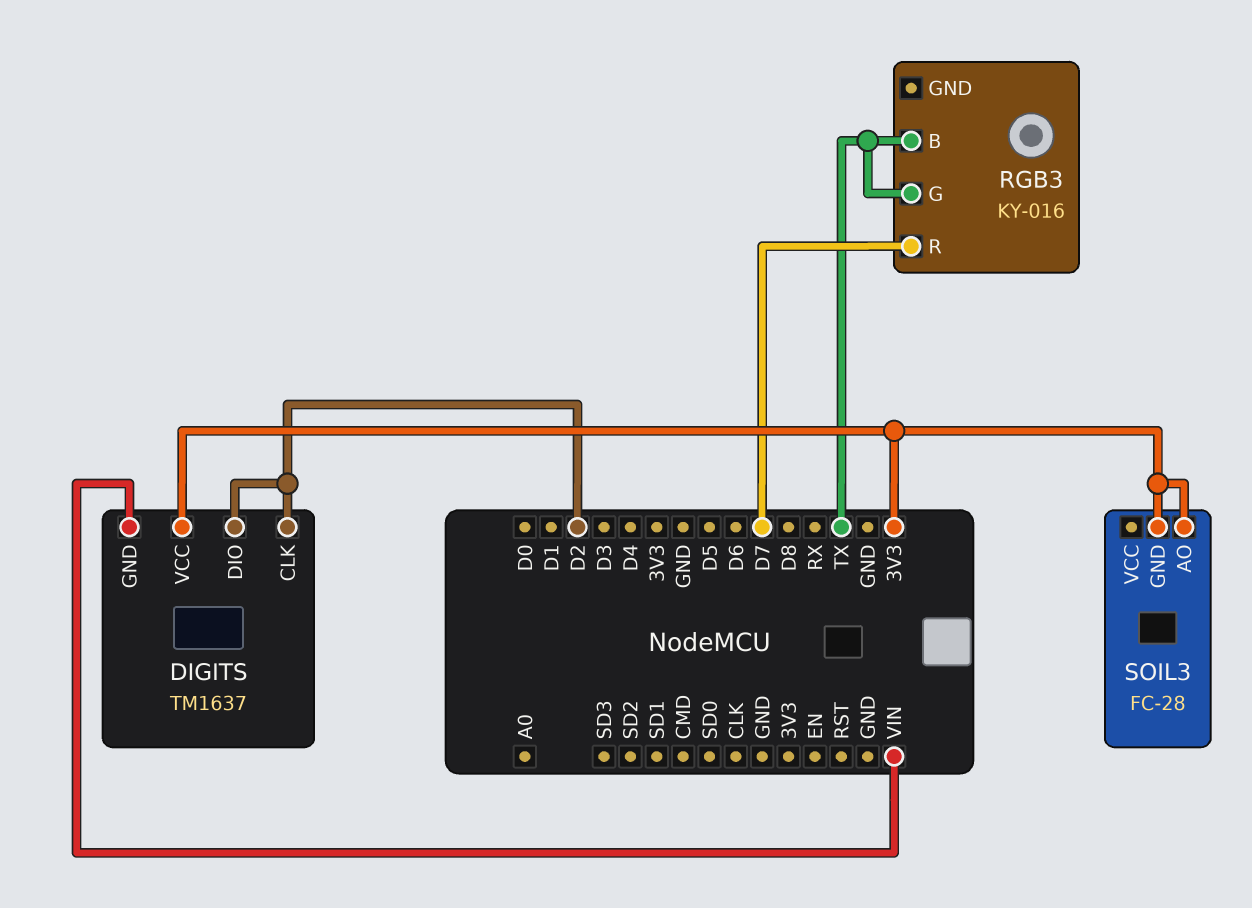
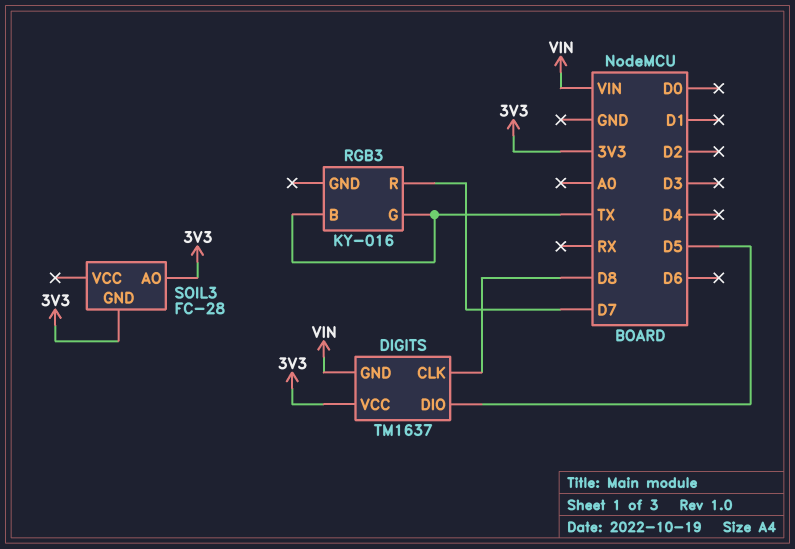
DIGITS pin CLK: D2 -> D8
DIGITS pin DIO: D2 -> D5

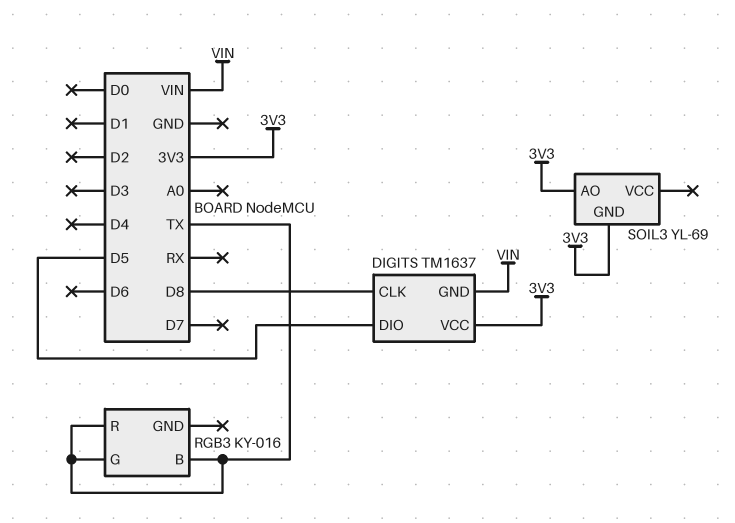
RGB3 pin R: D7 -> TX
SOIL3: FC-28 -> YL-69

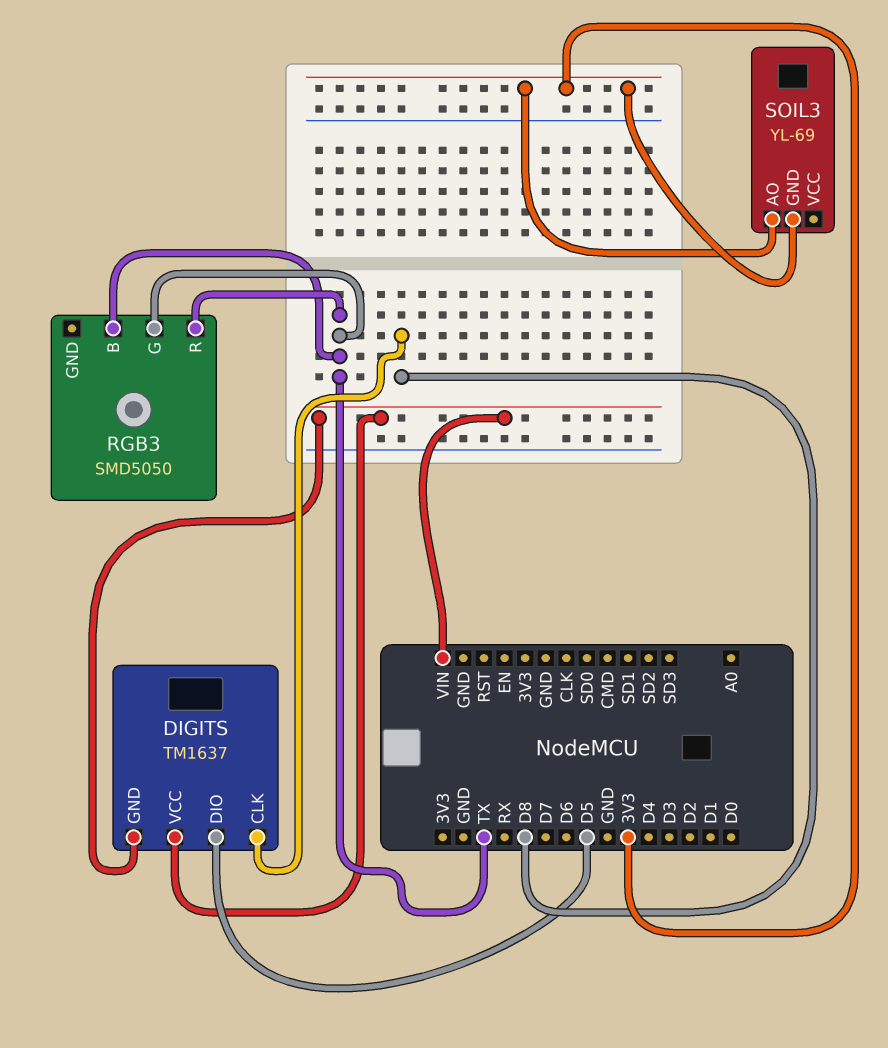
DIGITS pin VCC: 3V3 -> VIN
RGB3: KY-016 -> SMD5050

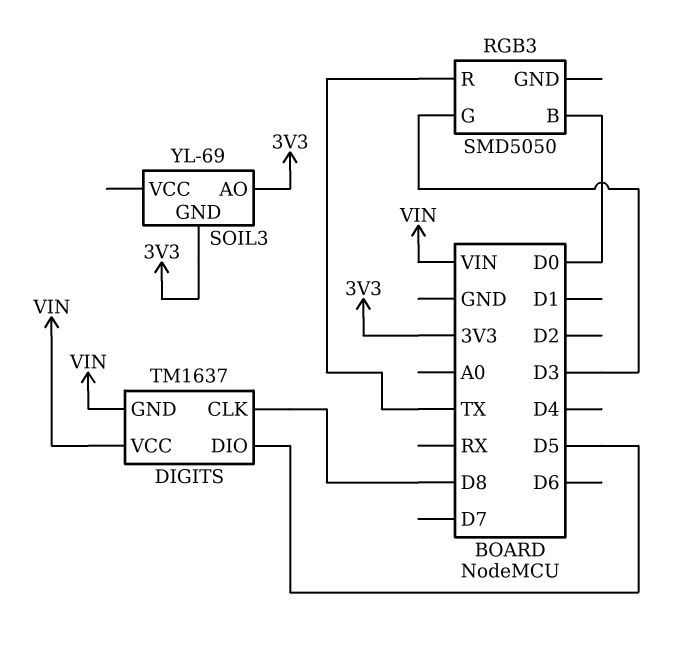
RGB3 pin B: TX -> D0
RGB3 pin G: TX -> D3

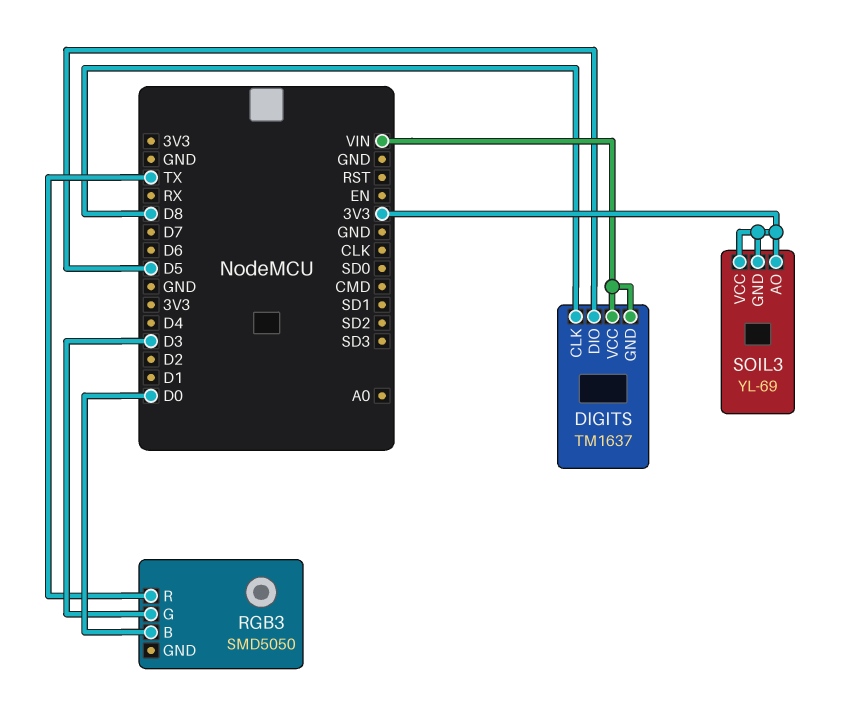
SOIL3 pin VCC: none -> 3V3

